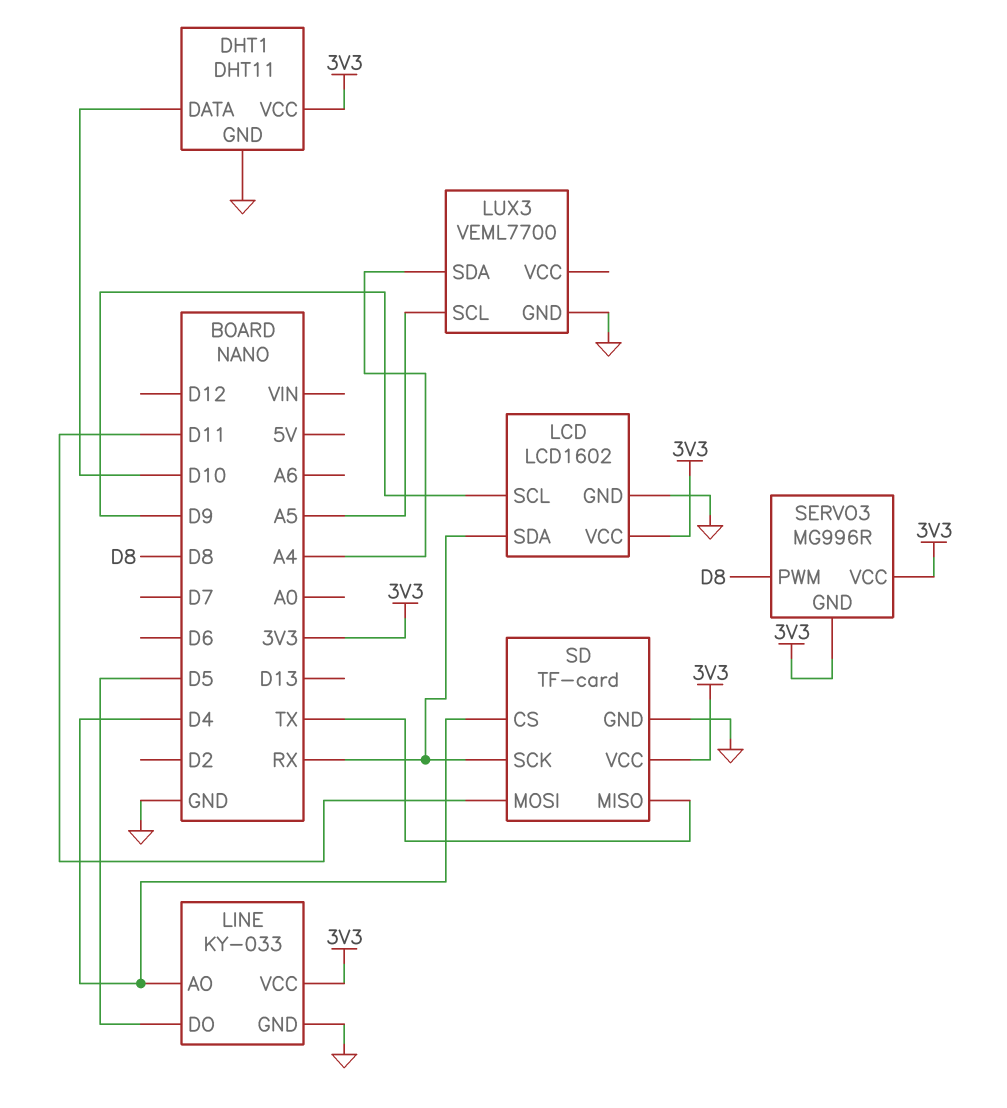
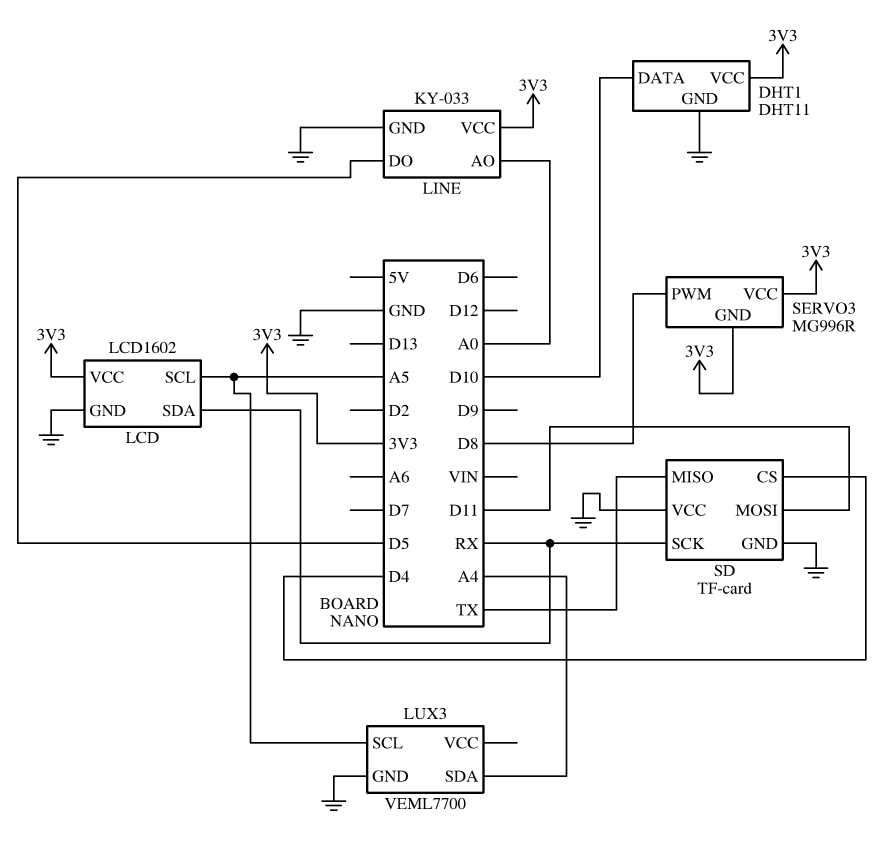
LCD pin SCL: D9 -> A5
LINE pin AO: D4 -> A0
SD pin VCC: 3V3 -> GND

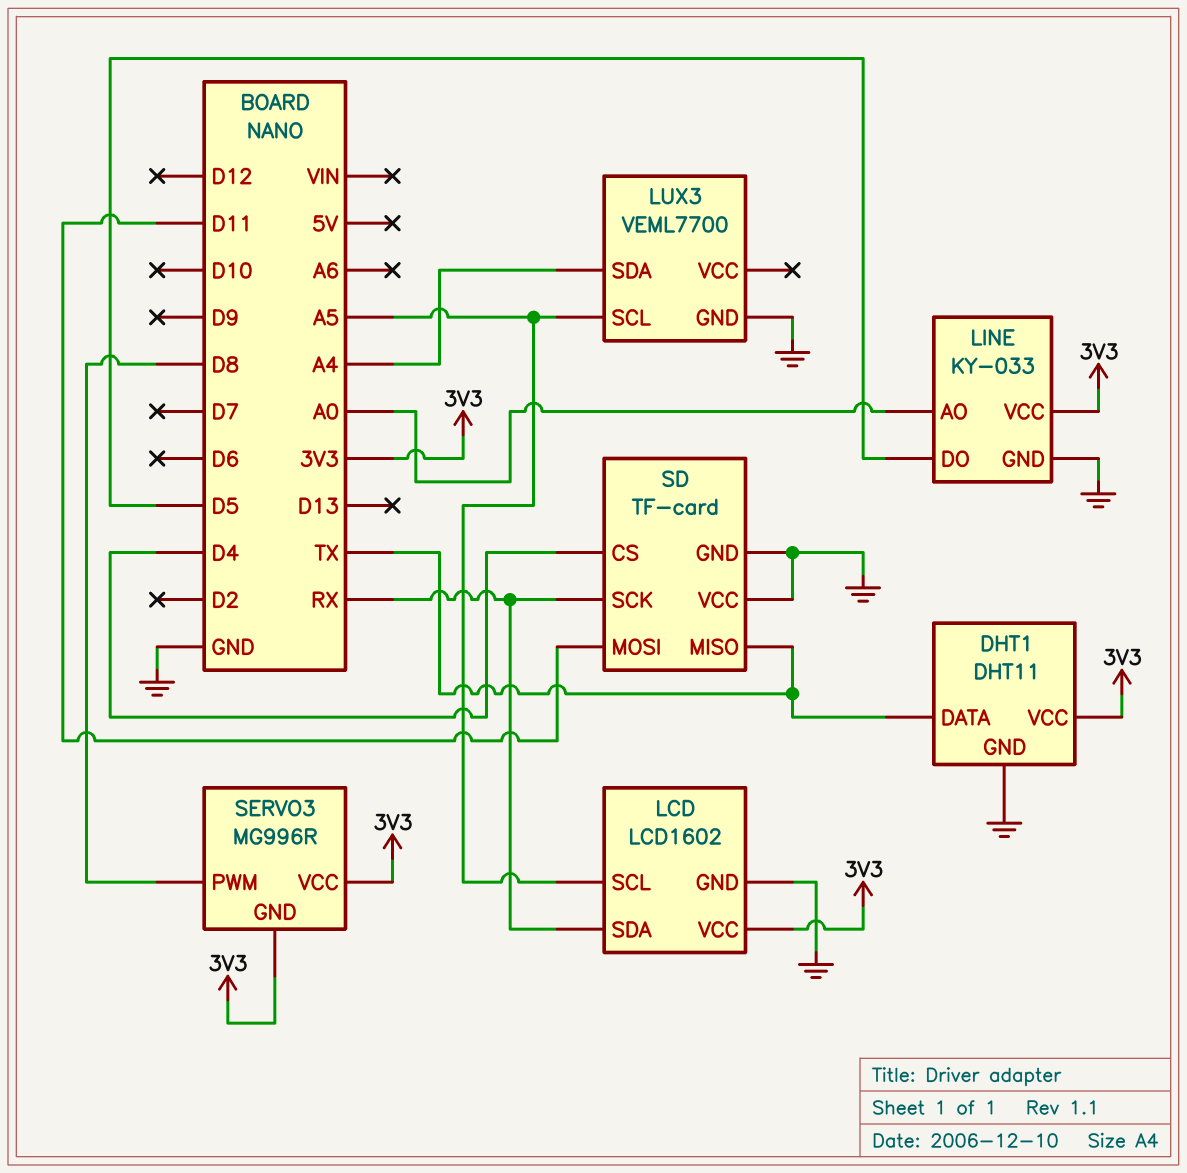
DHT1 pin DATA: D10 -> TX

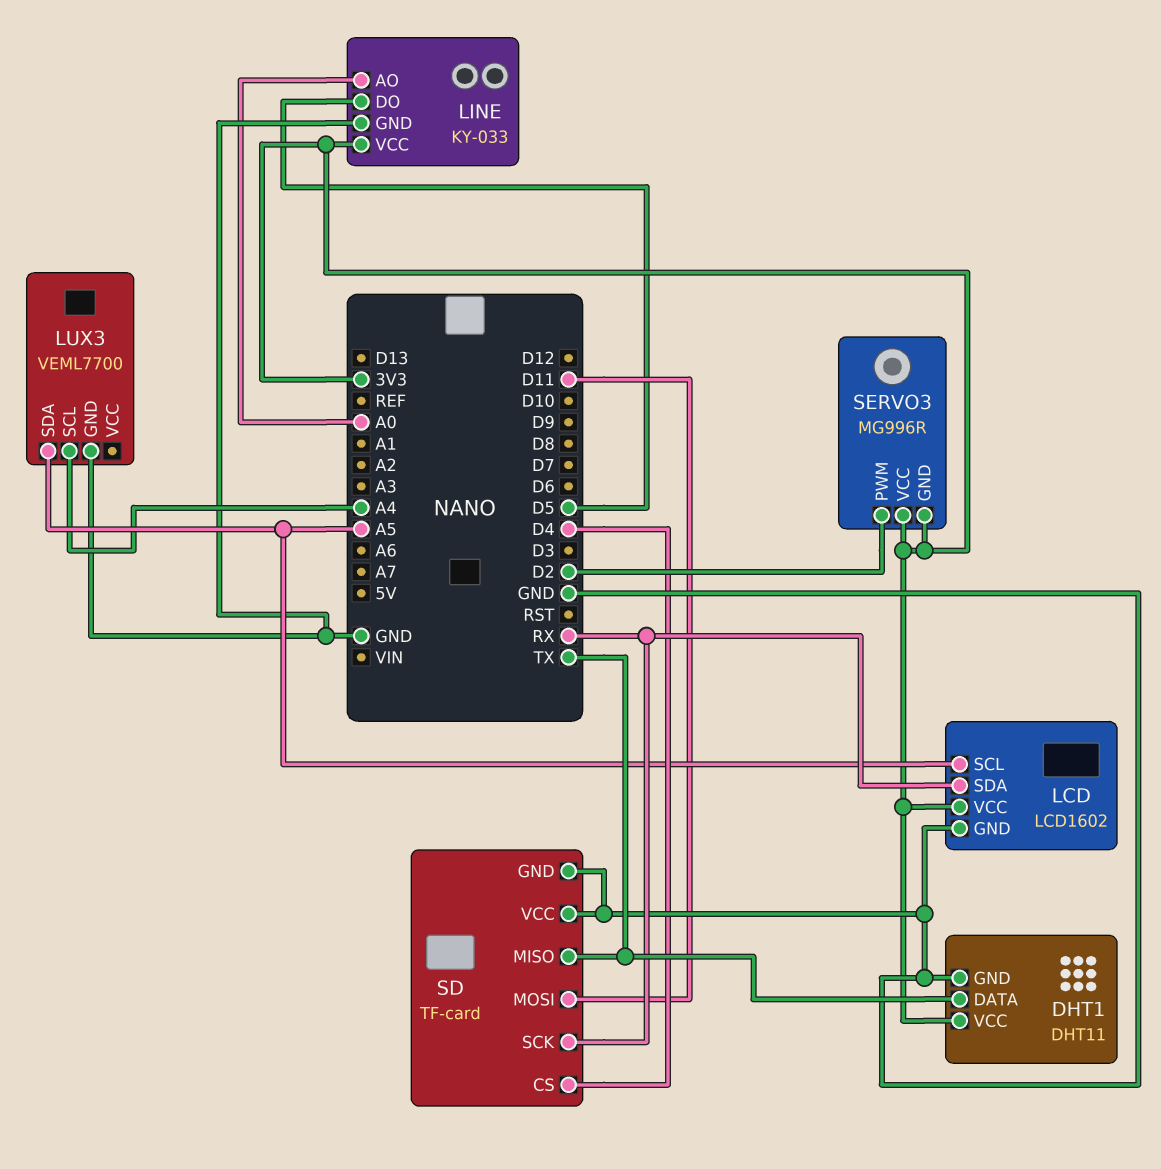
LUX3 pin SCL: A5 -> A4
LUX3 pin SDA: A4 -> A5
SERVO3 pin PWM: D8 -> D2

